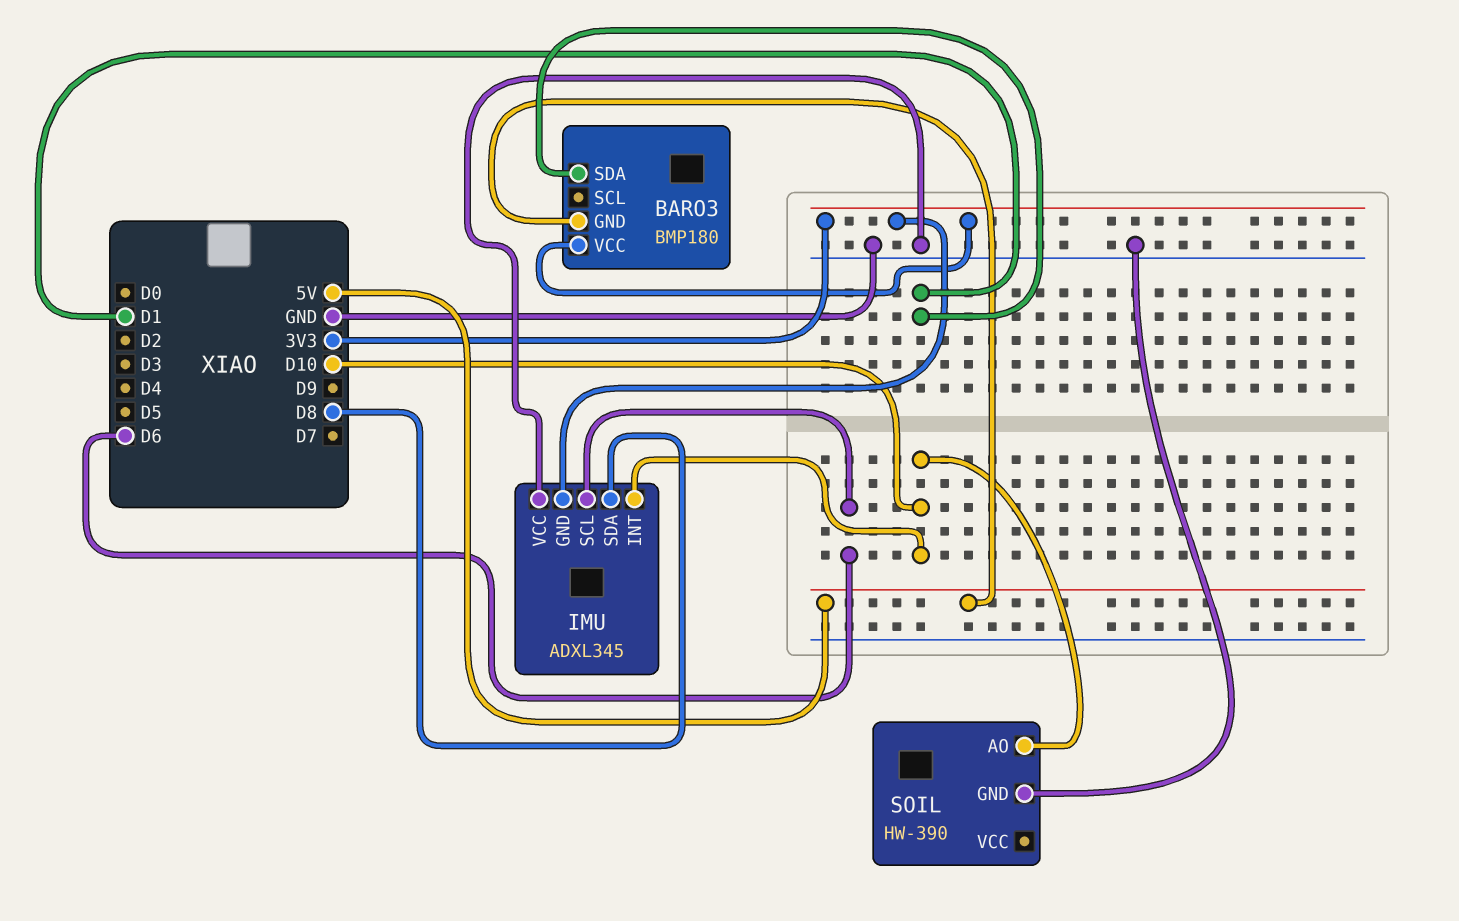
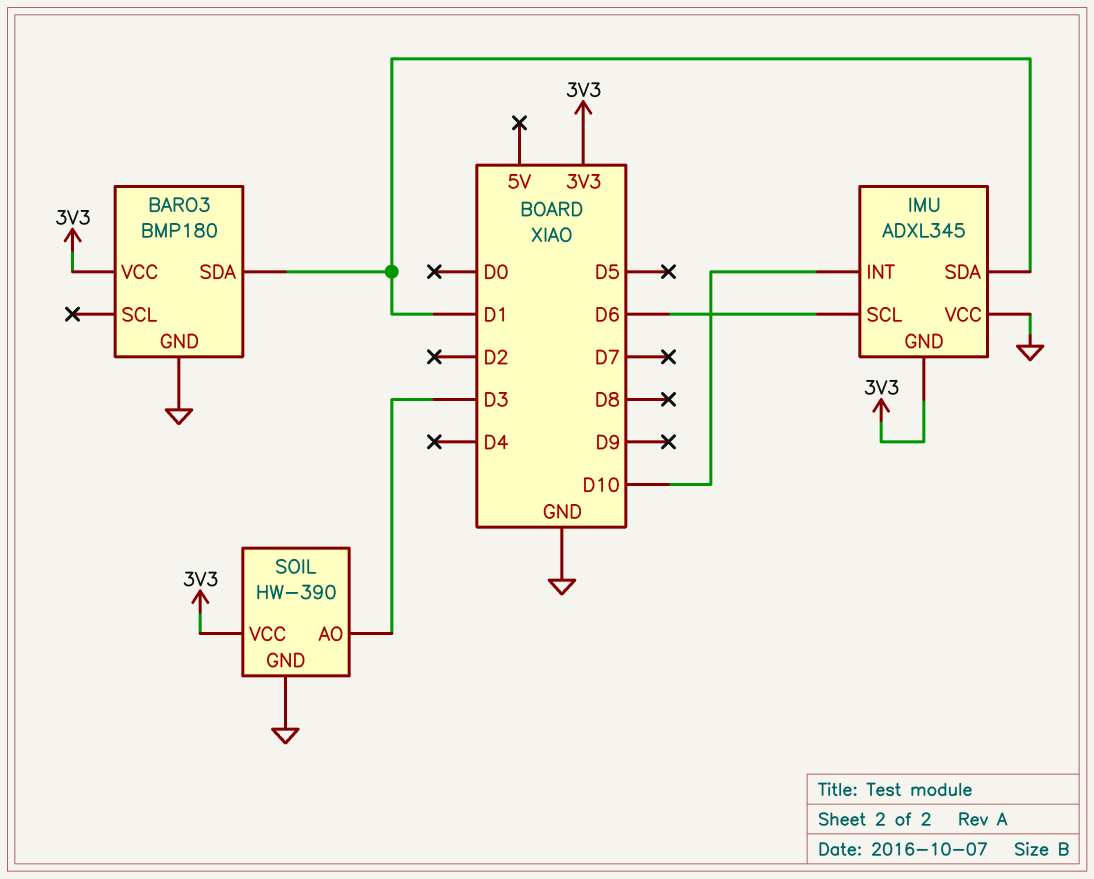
BARO3 pin GND: 5V -> GND
IMU pin SDA: D8 -> D1
SOIL pin AO: D10 -> D3
SOIL pin VCC: none -> 3V3

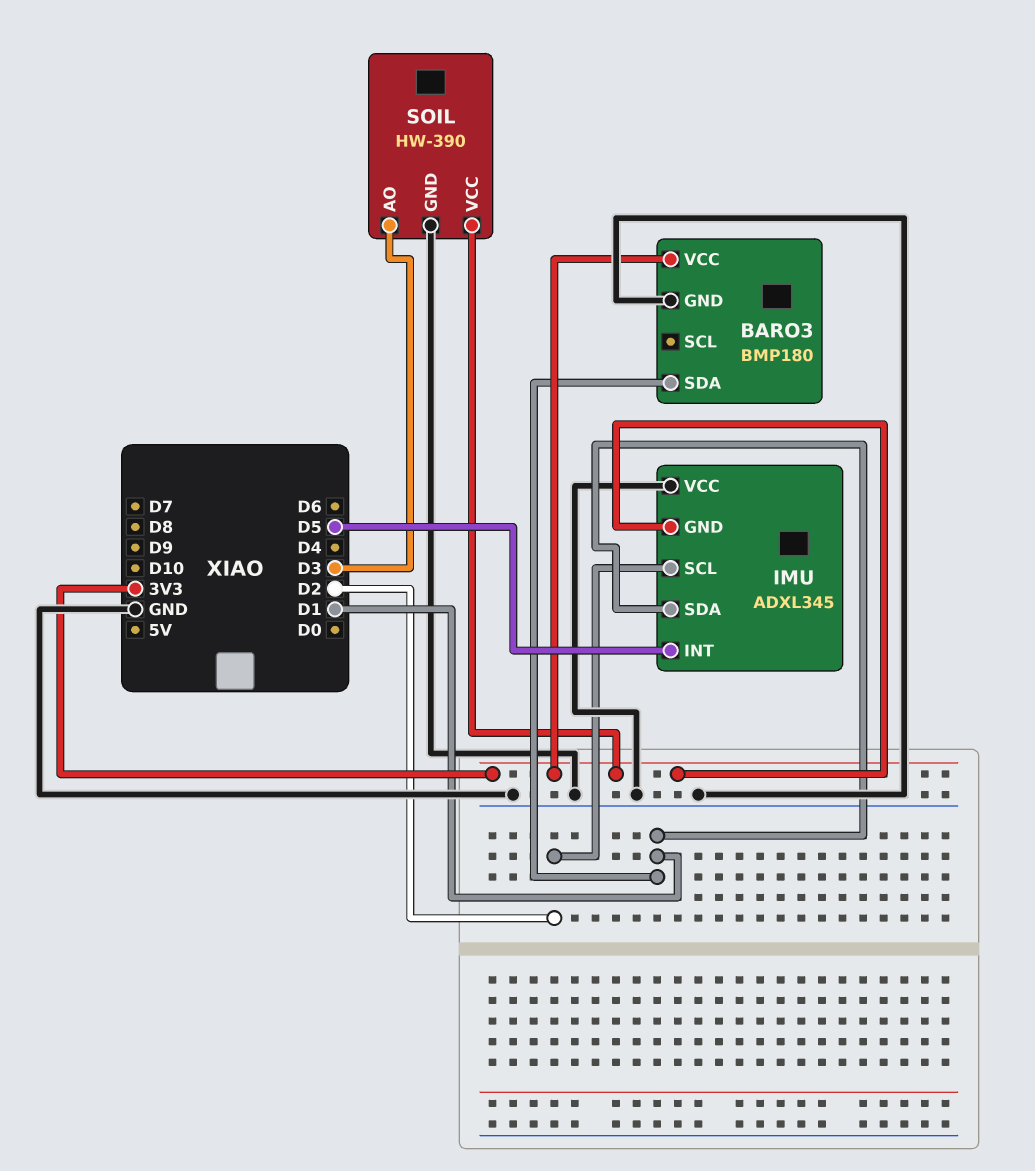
IMU pin INT: D10 -> D5
IMU pin SCL: D6 -> D2

